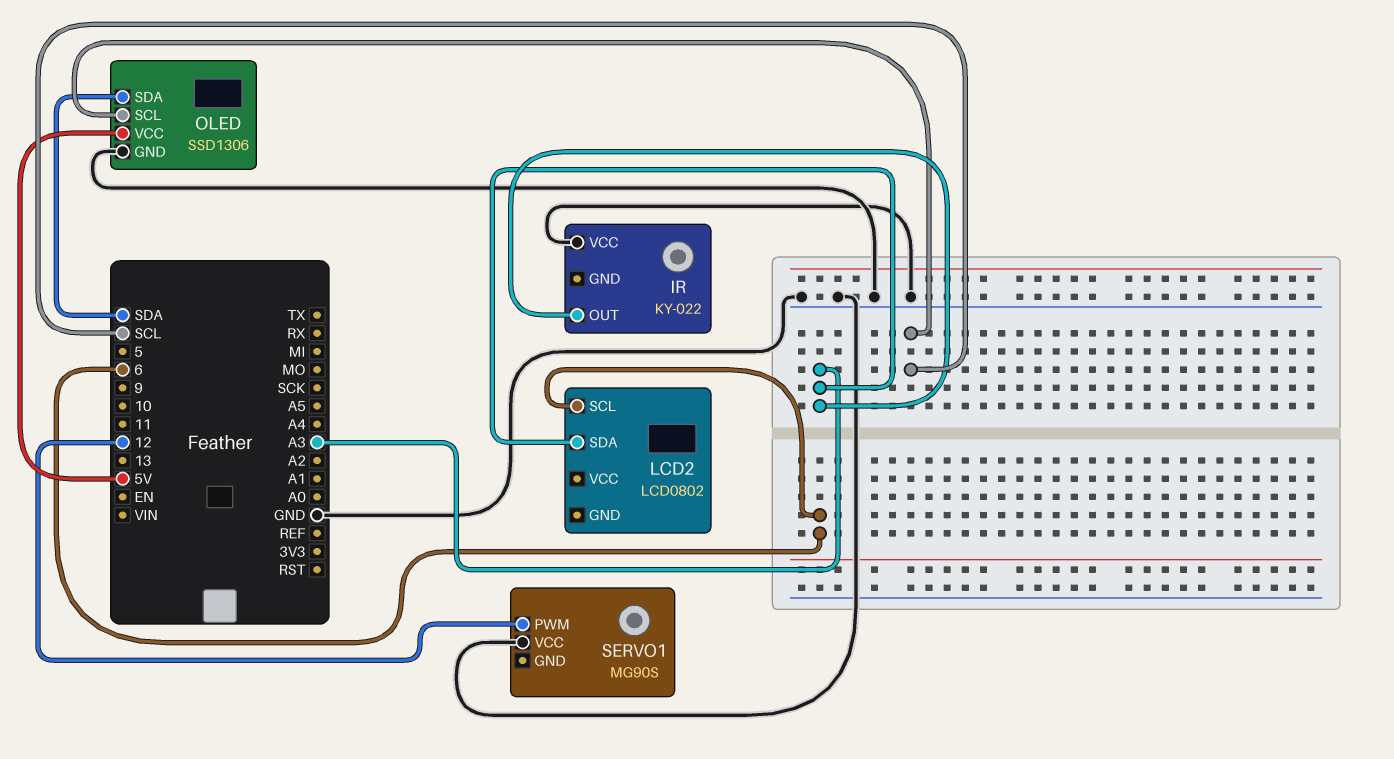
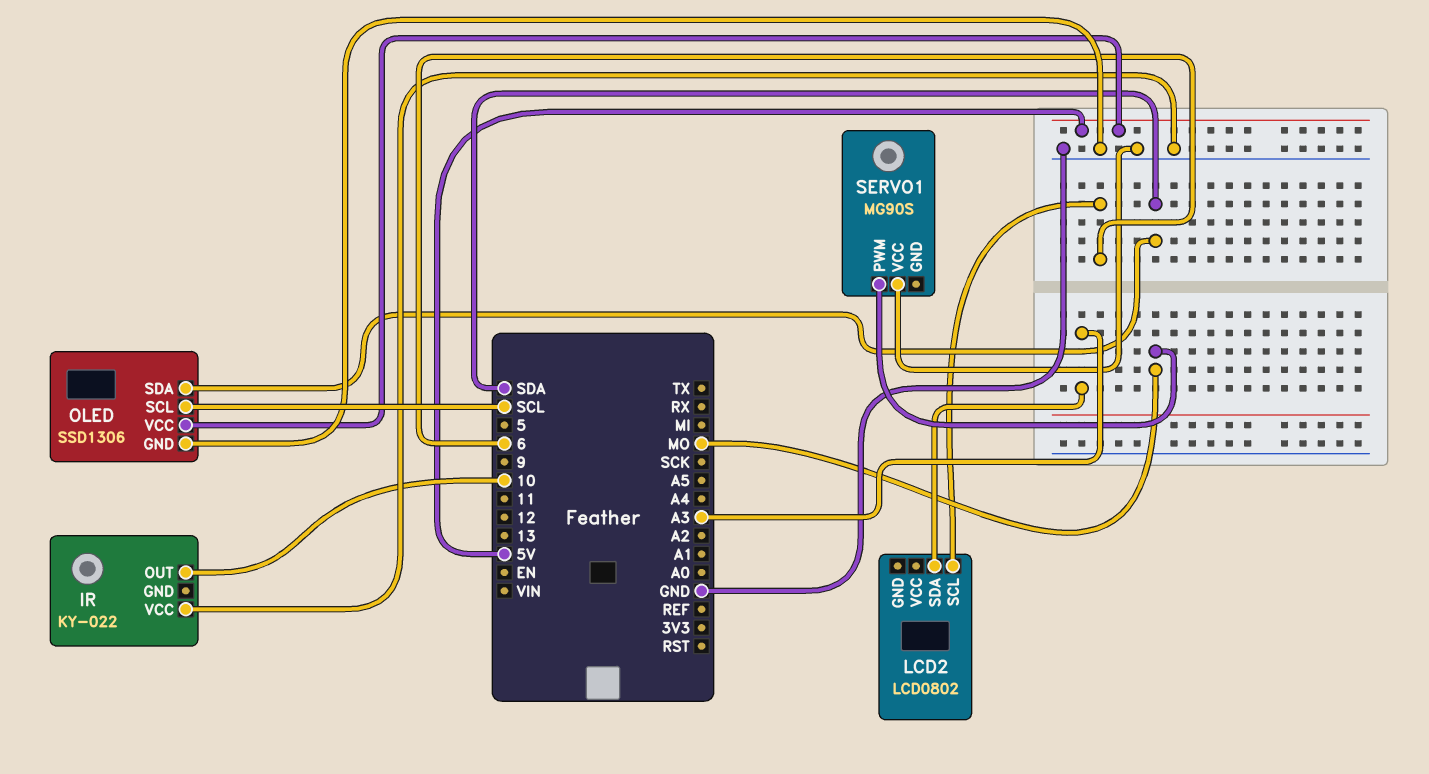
IR pin OUT: A3 -> 10
SERVO1 pin PWM: 12 -> MO

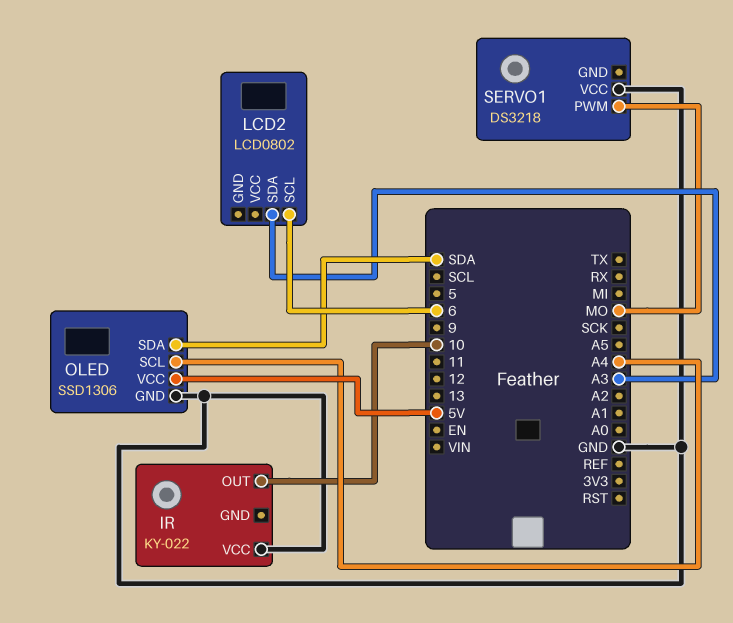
OLED pin SCL: SCL -> A4
SERVO1: MG90S -> DS3218

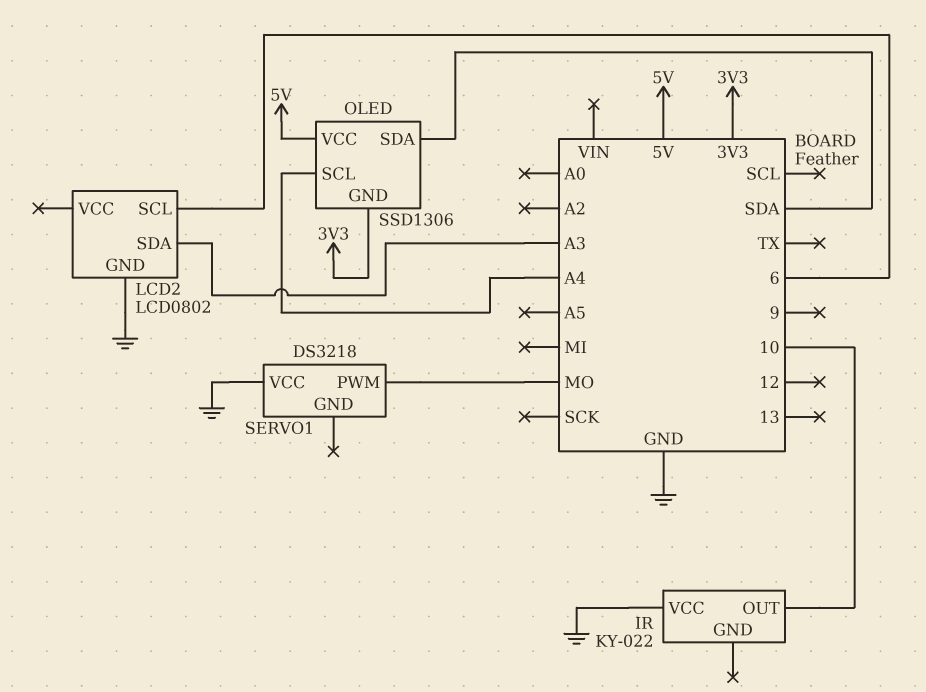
LCD2 pin GND: none -> GND
OLED pin GND: GND -> 3V3

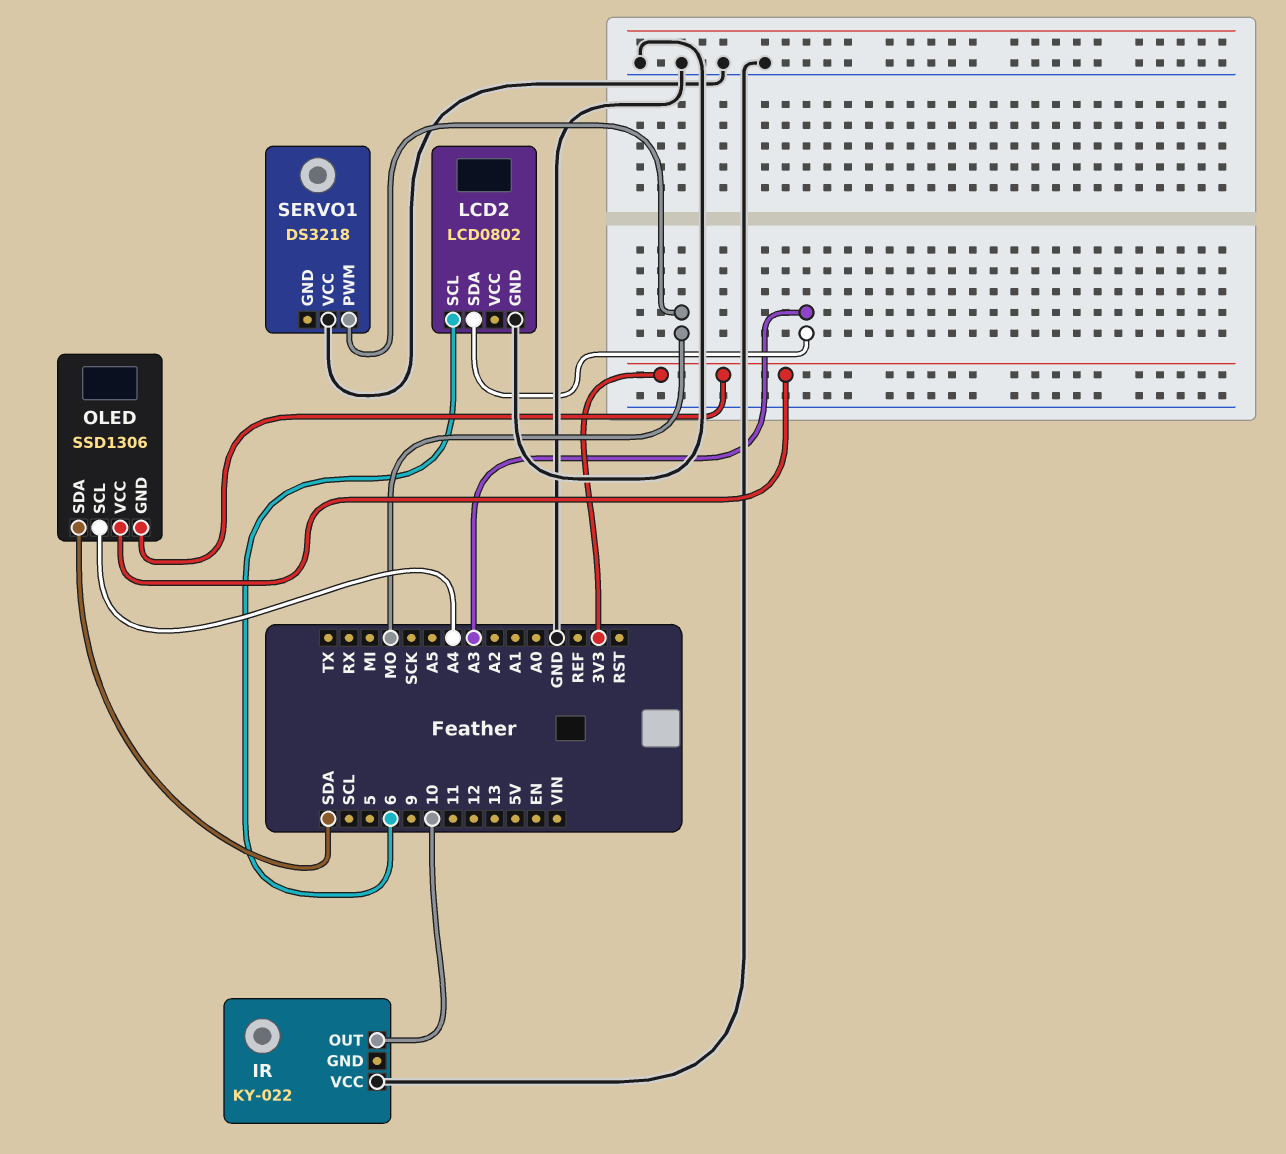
OLED pin VCC: 5V -> 3V3

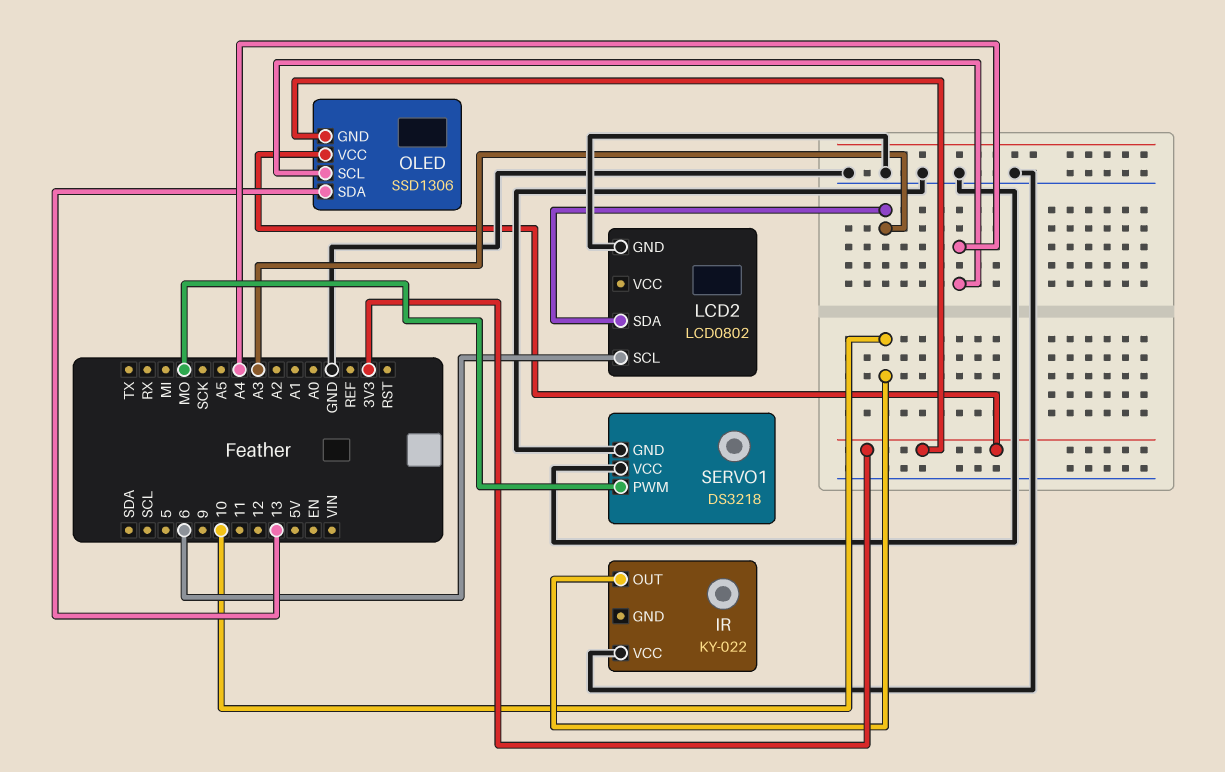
OLED pin SDA: SDA -> 13
SERVO1 pin GND: none -> GND

